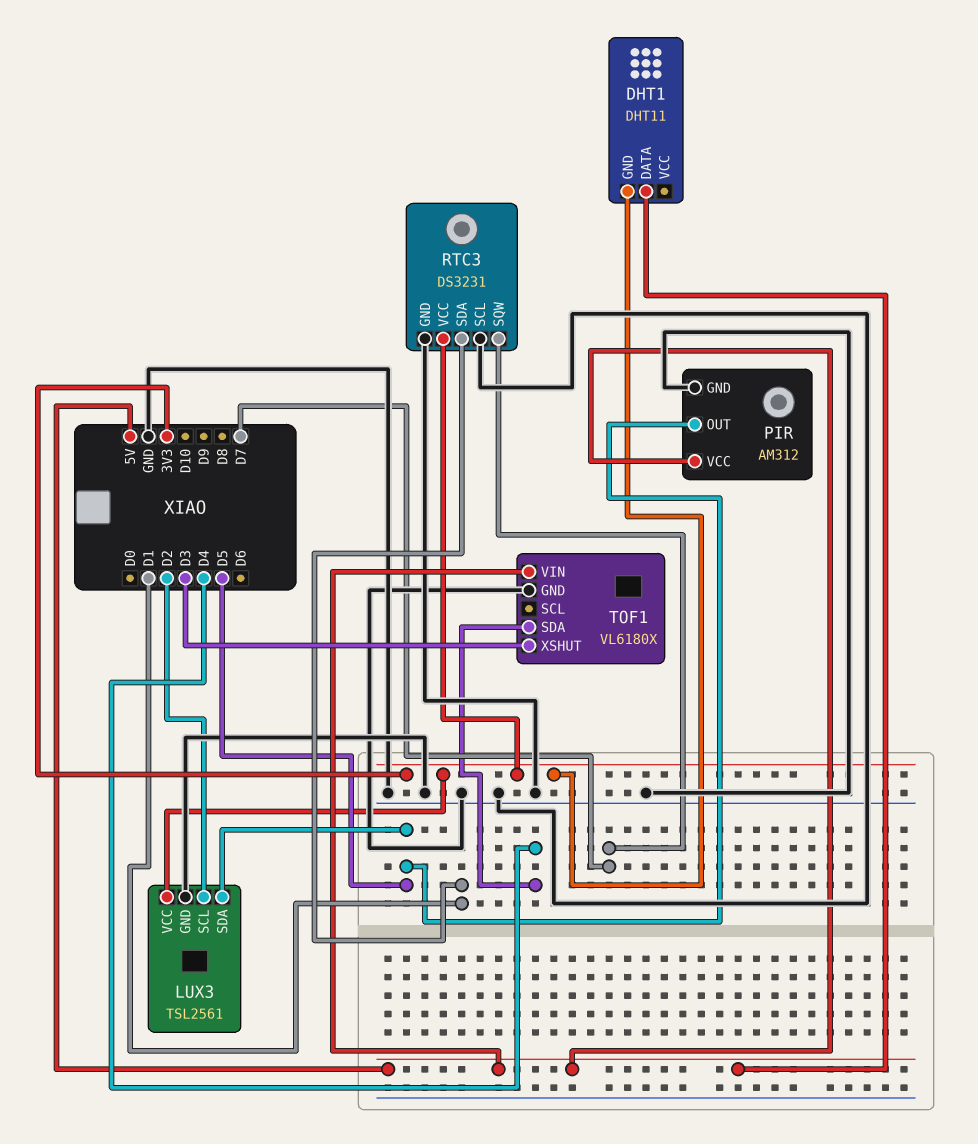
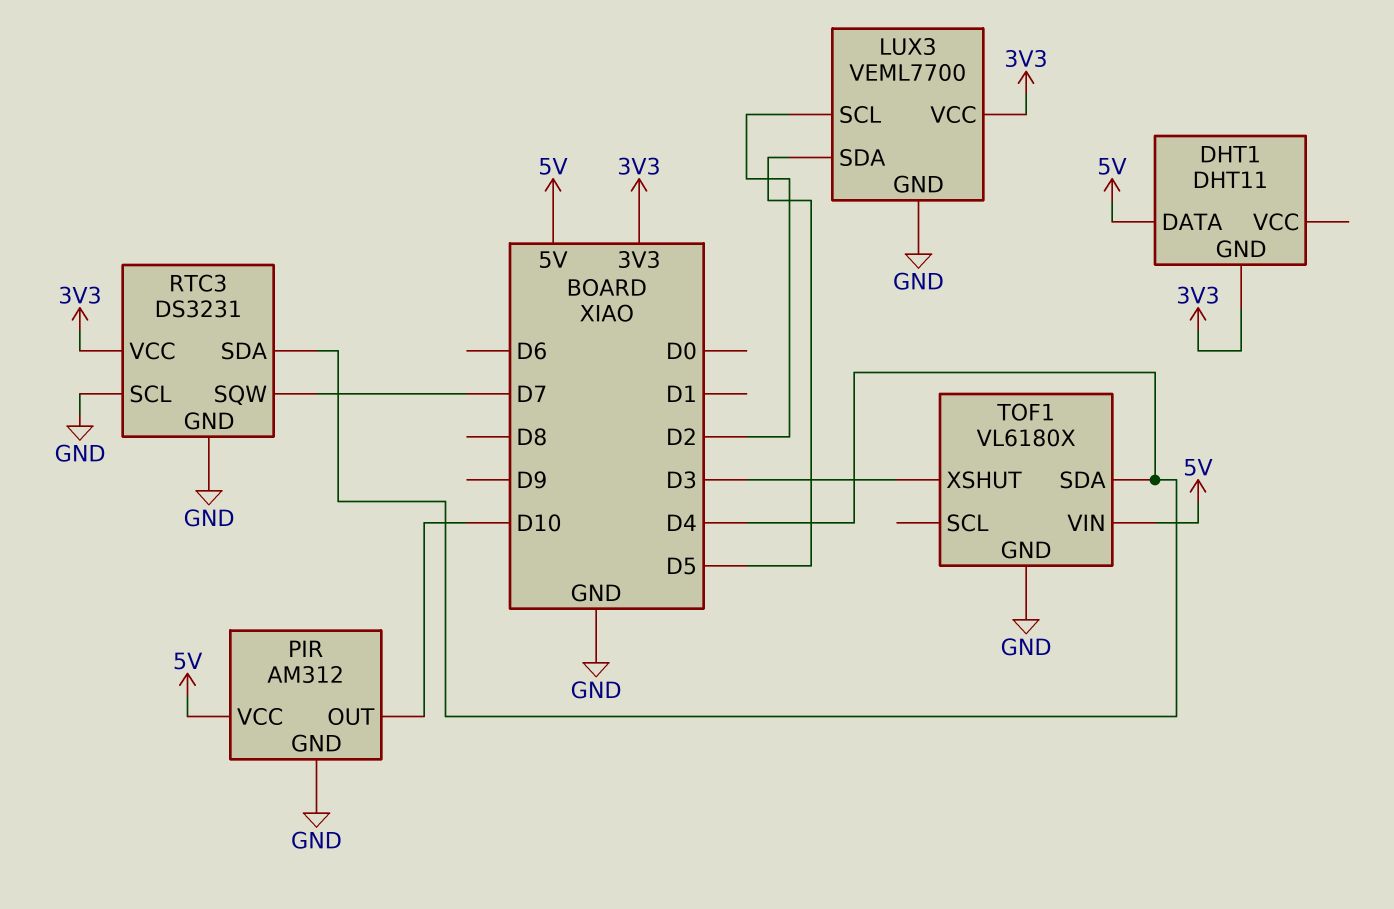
LUX3: TSL2561 -> VEML7700
PIR pin OUT: D5 -> D10
RTC3 pin SDA: D1 -> D4

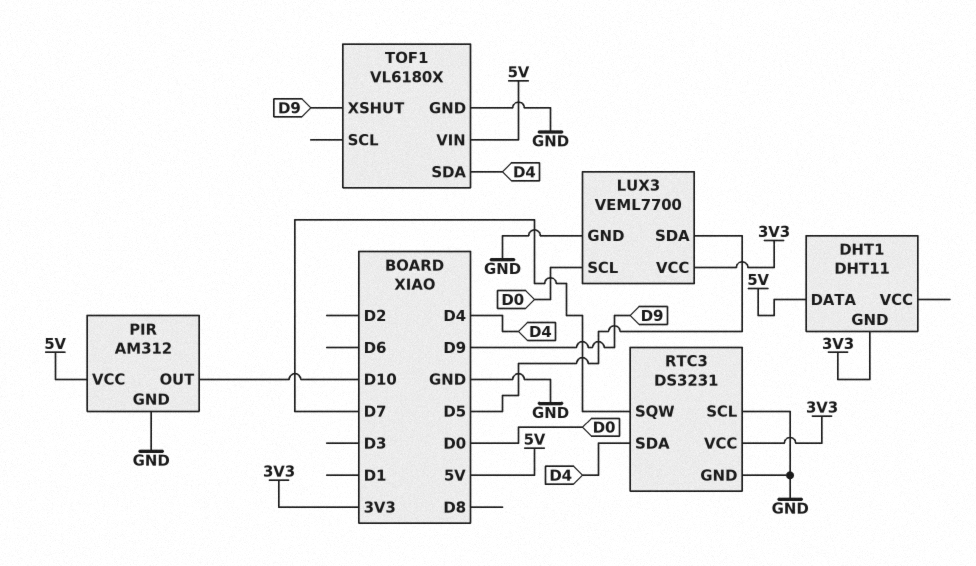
LUX3 pin SCL: D2 -> D0
TOF1 pin XSHUT: D3 -> D9

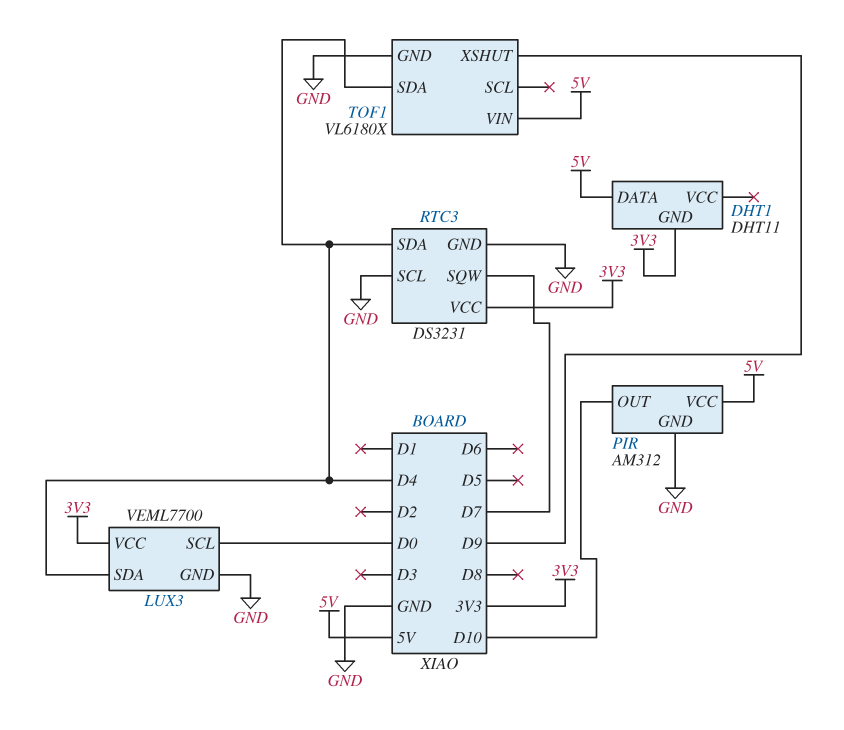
LUX3 pin SDA: D5 -> D4

